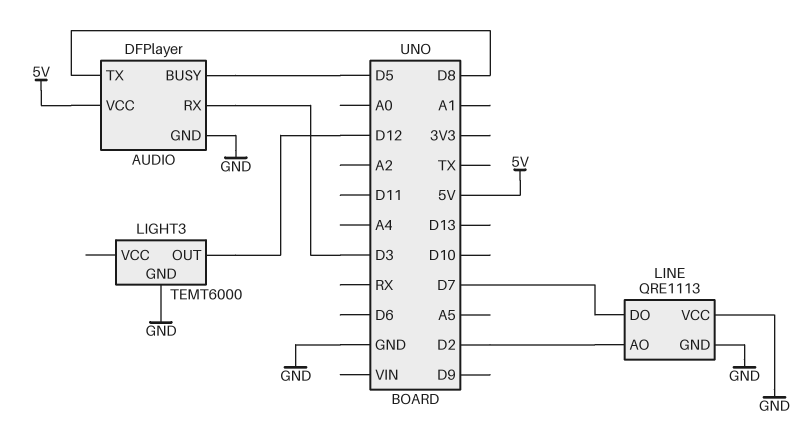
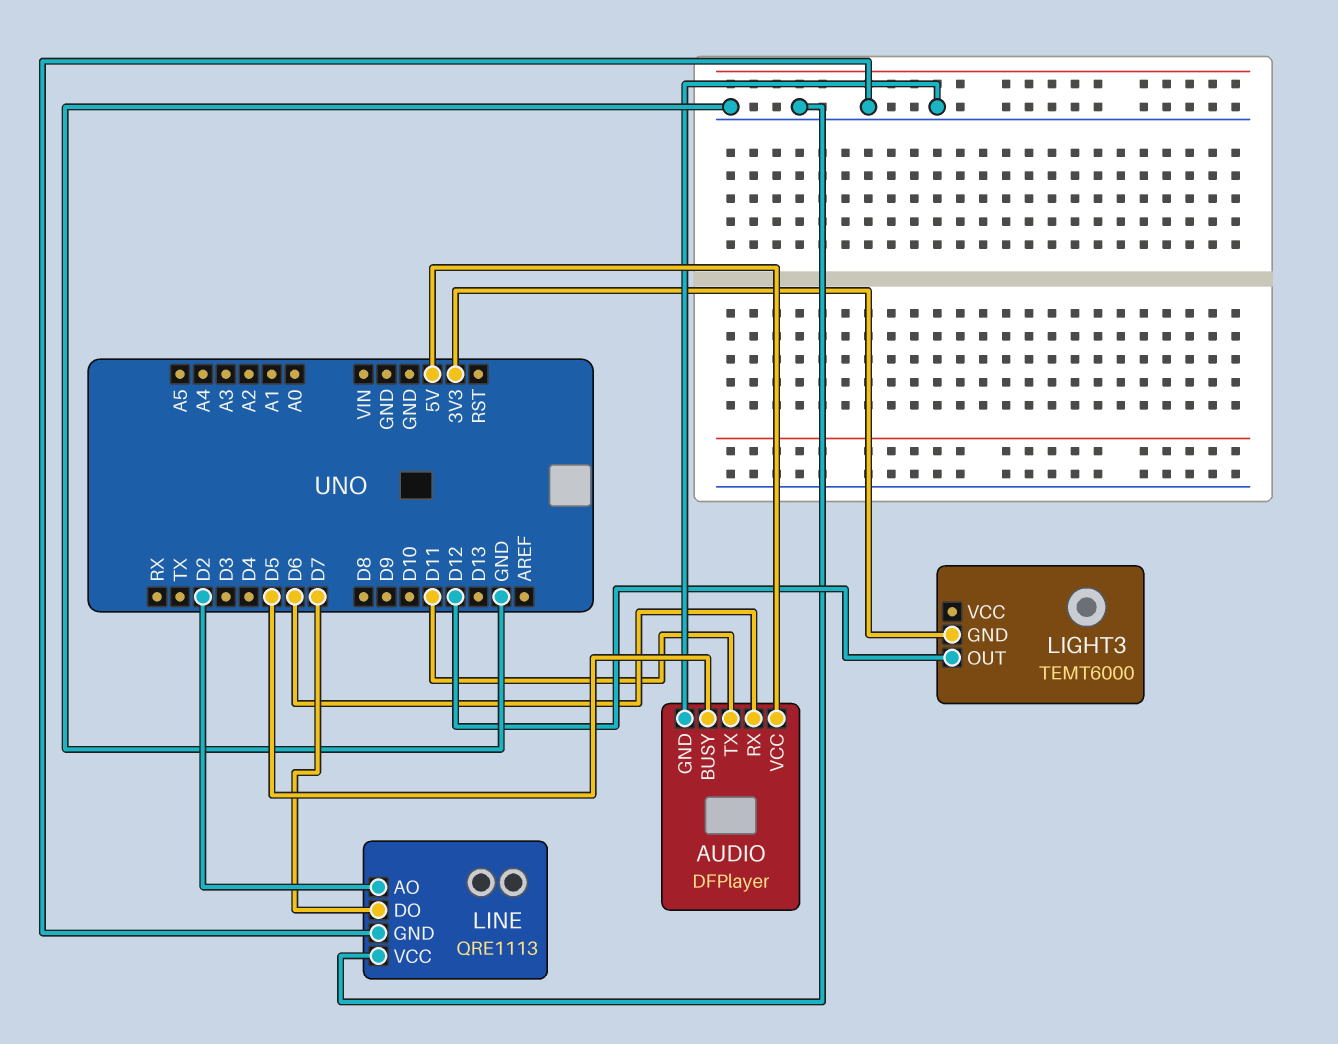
AUDIO pin RX: D3 -> D6
AUDIO pin TX: D8 -> D11
LIGHT3 pin GND: GND -> 3V3

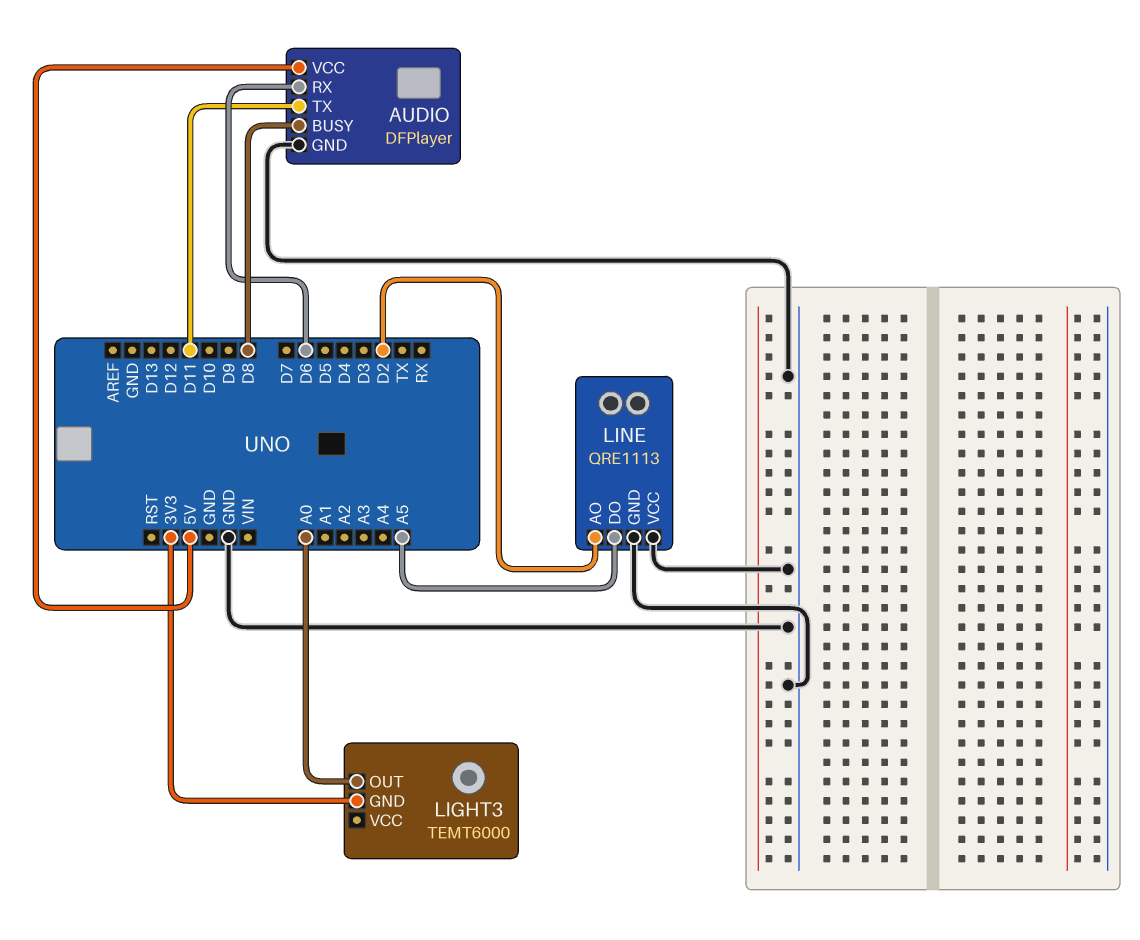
AUDIO pin BUSY: D5 -> D8
LIGHT3 pin OUT: D12 -> A0
LINE pin DO: D7 -> A5

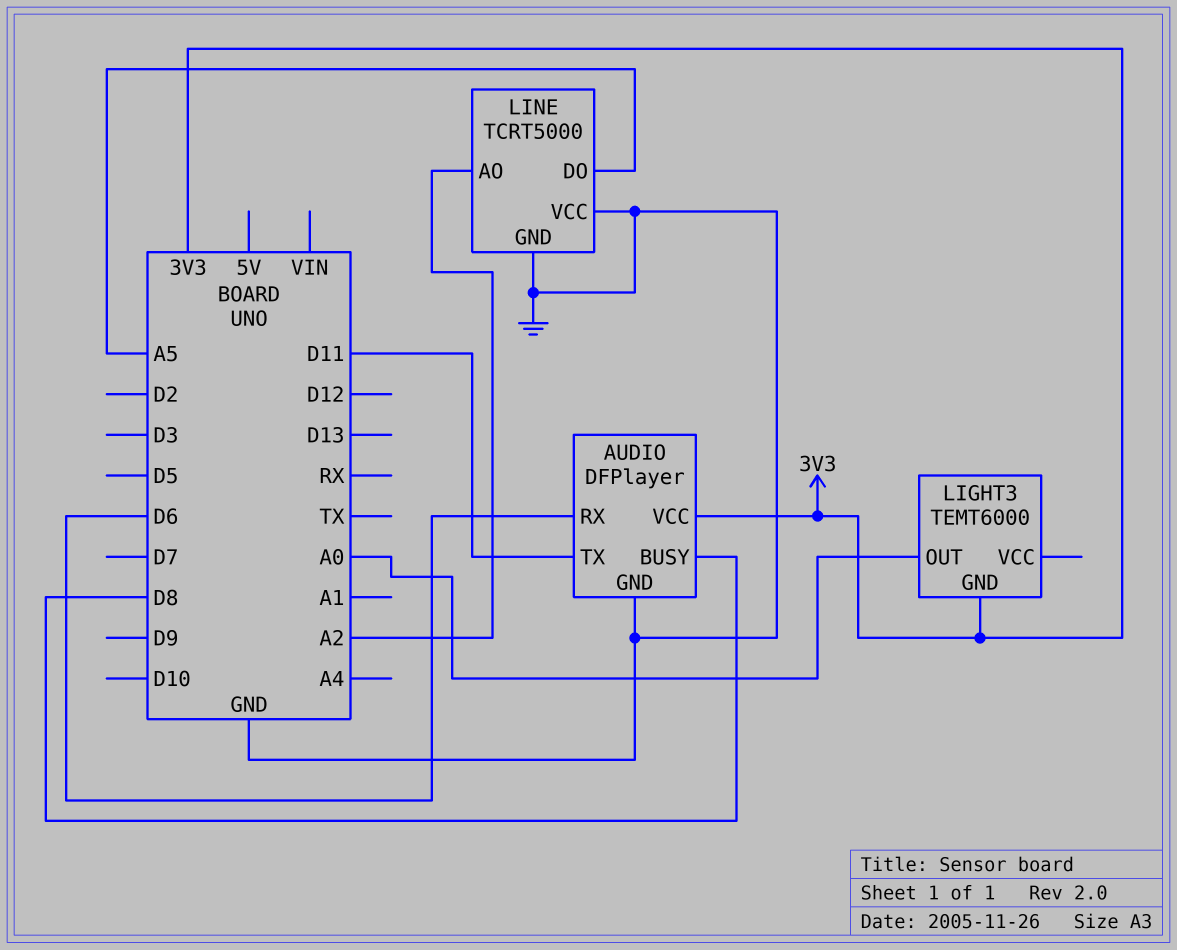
AUDIO pin VCC: 5V -> 3V3
LINE: QRE1113 -> TCRT5000
LINE pin AO: D2 -> A2

